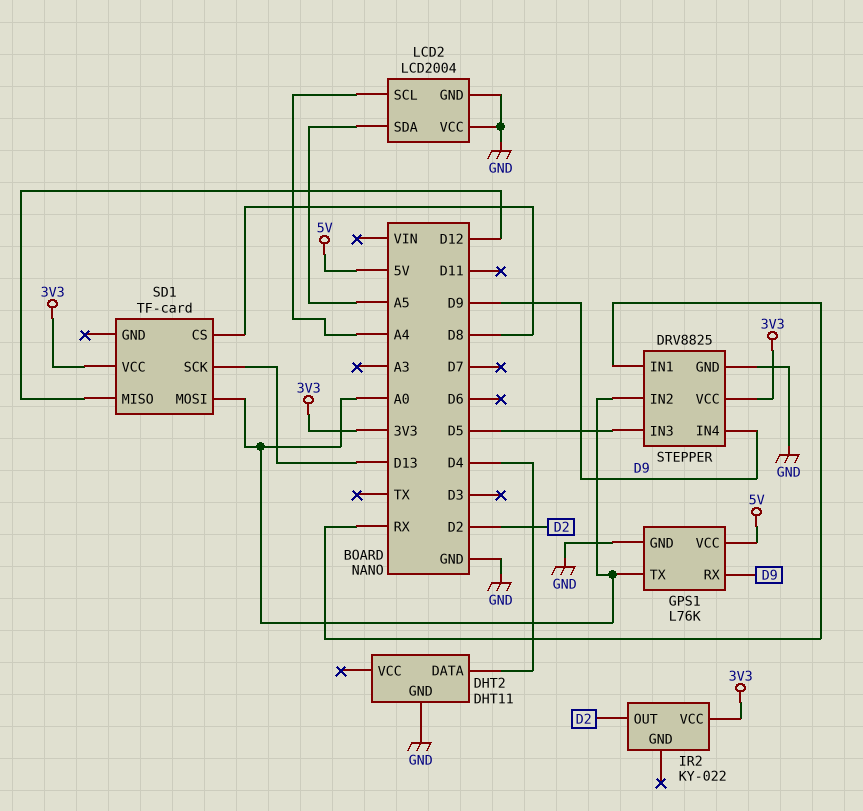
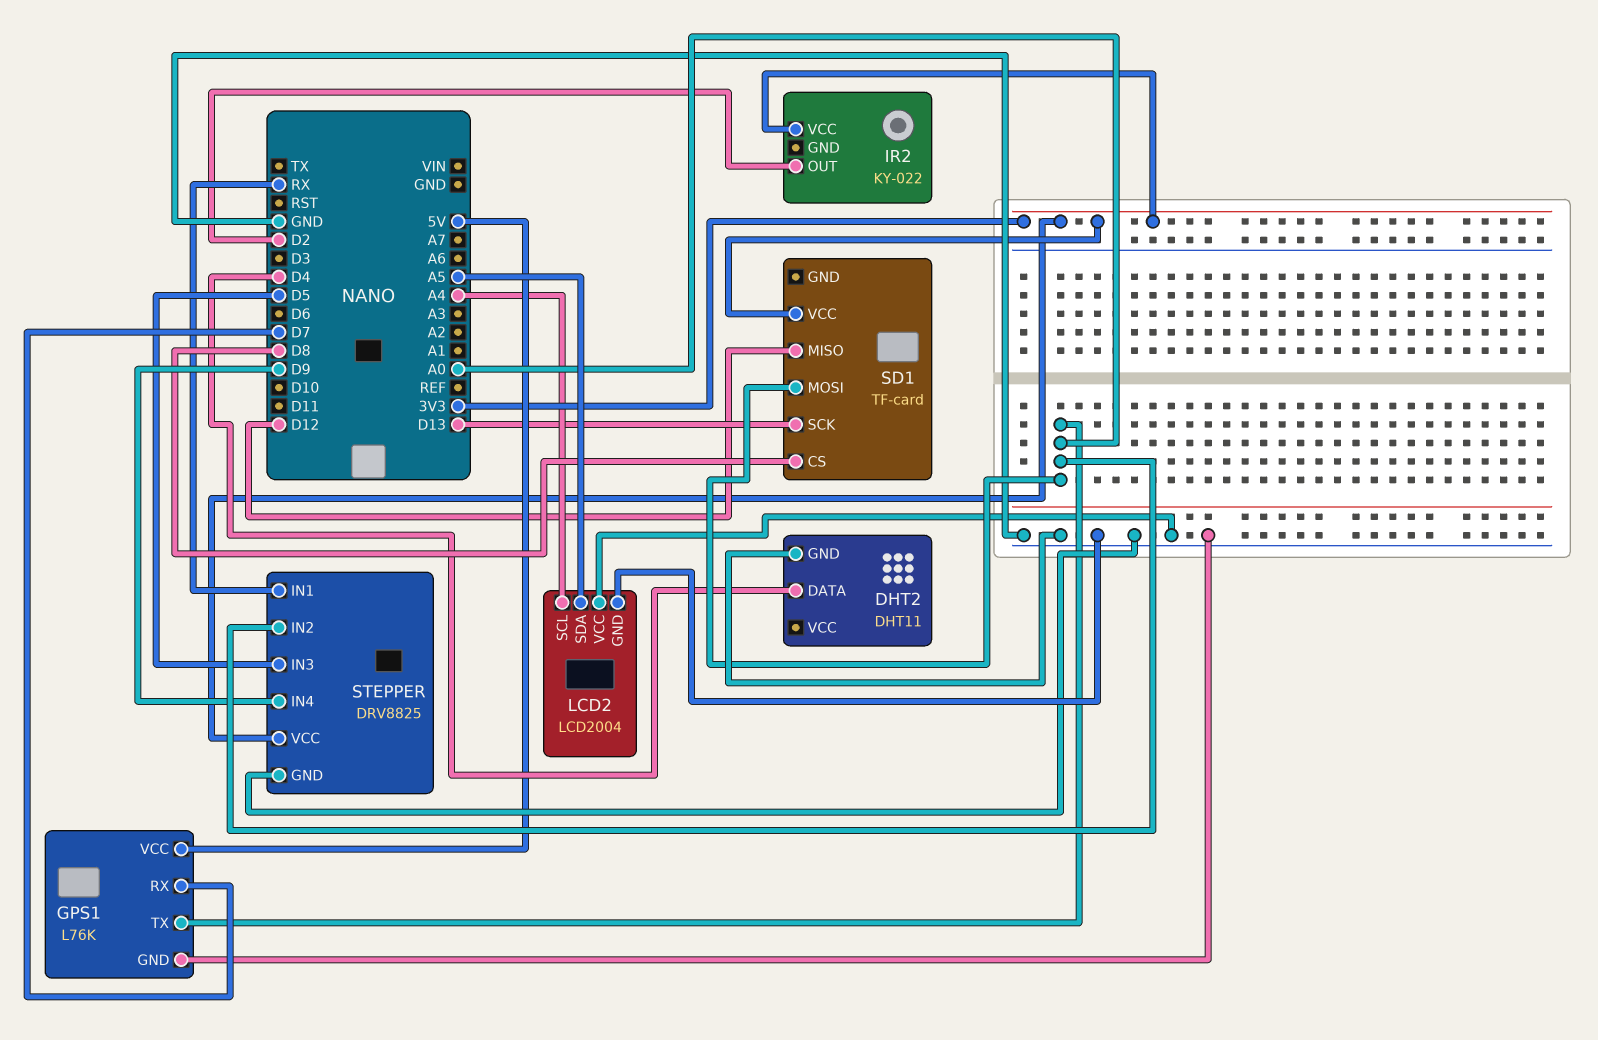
GPS1 pin RX: D9 -> D7

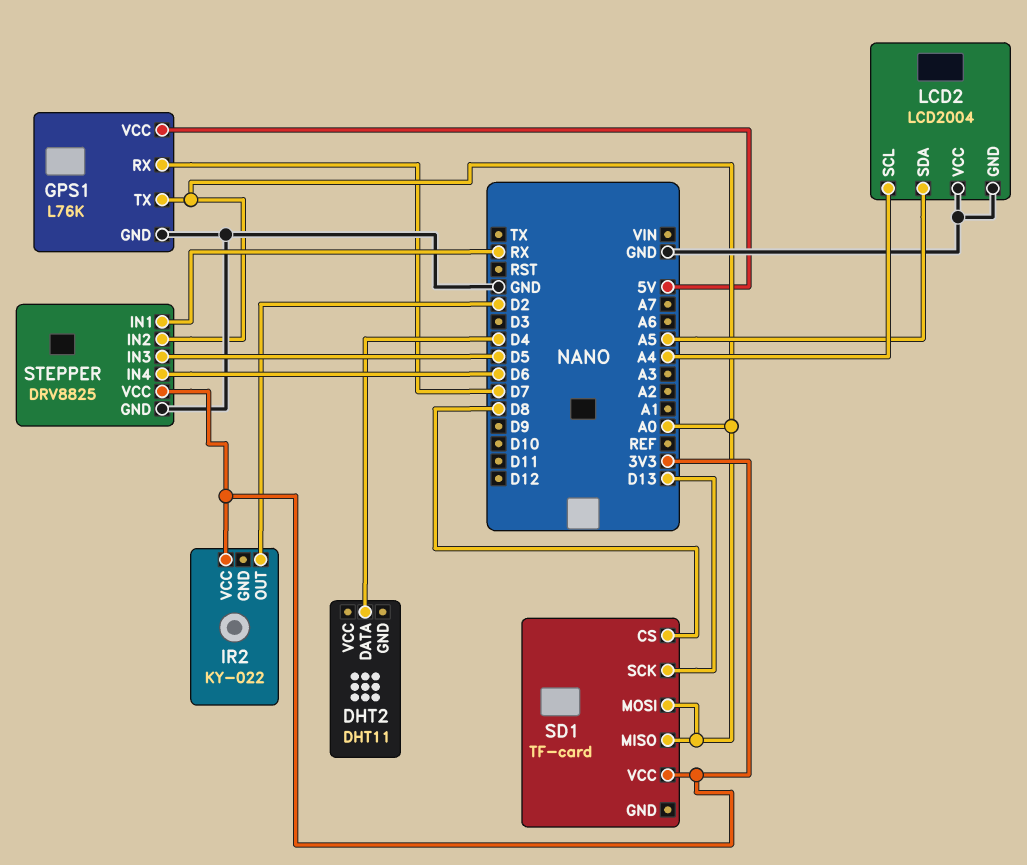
DHT2 pin GND: GND -> none
SD1 pin MISO: D12 -> A0
STEPPER pin IN4: D9 -> D6

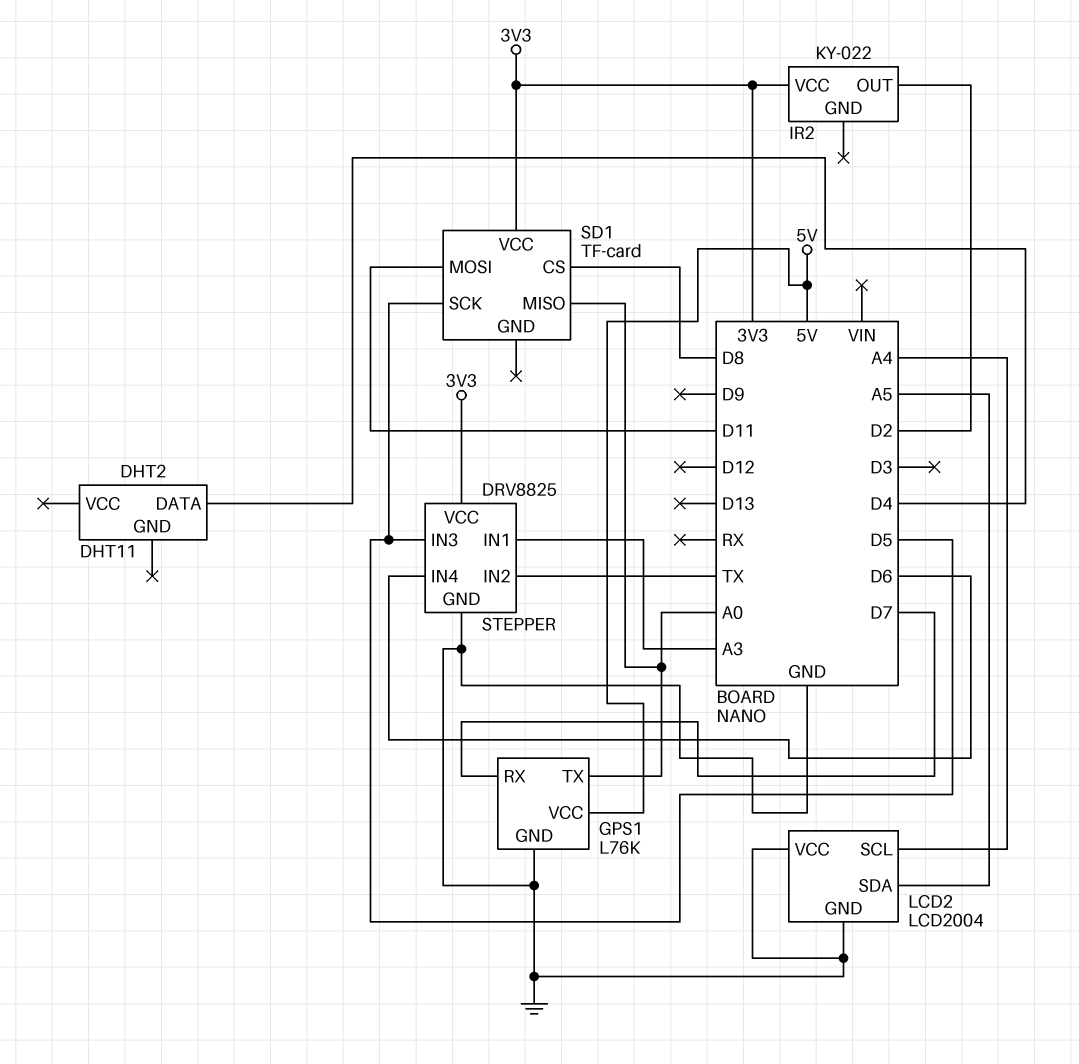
SD1 pin MOSI: A0 -> D11
SD1 pin SCK: D13 -> D5
STEPPER pin IN1: RX -> A3
STEPPER pin IN2: A0 -> TX

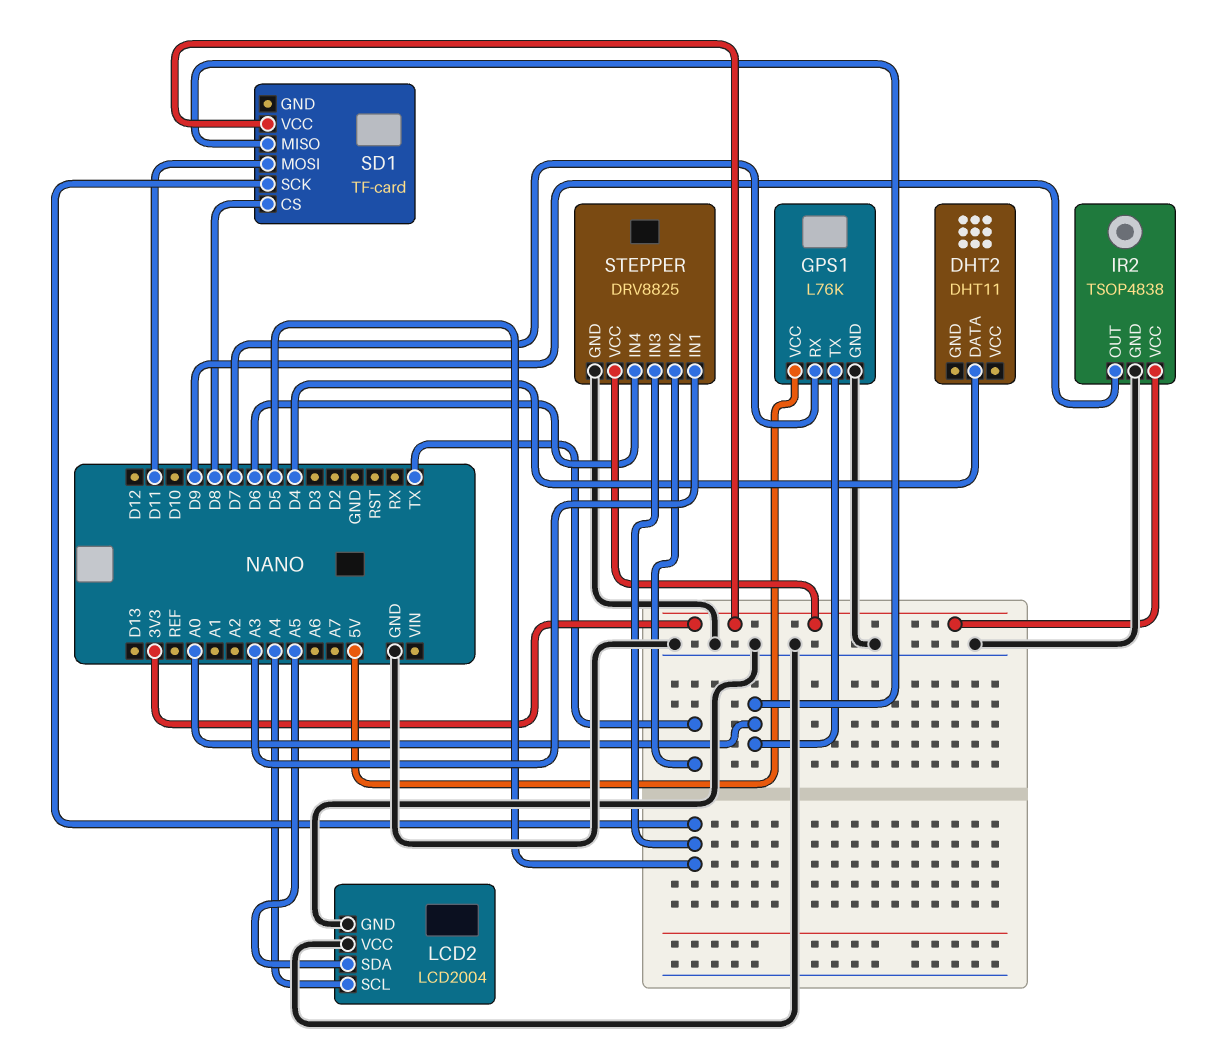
IR2: KY-022 -> TSOP4838
IR2 pin GND: none -> GND
IR2 pin OUT: D2 -> D9

